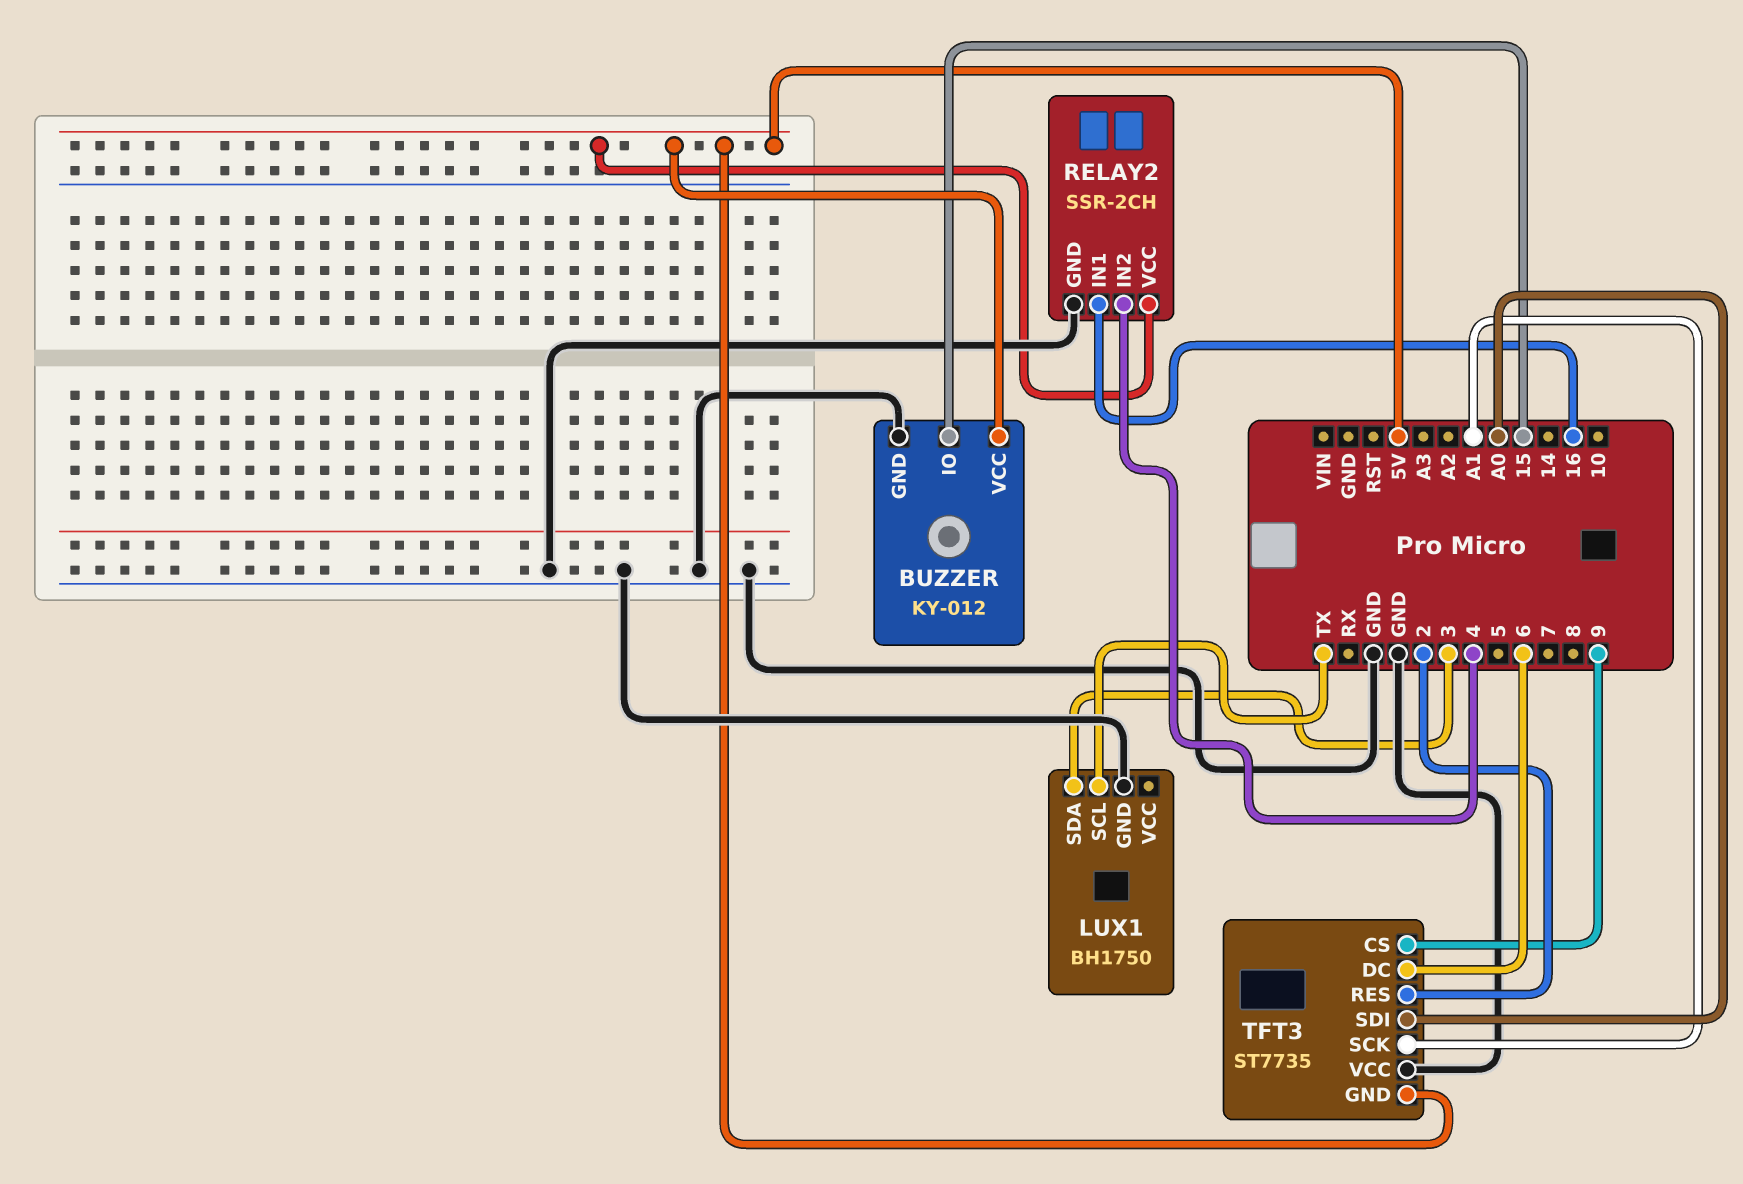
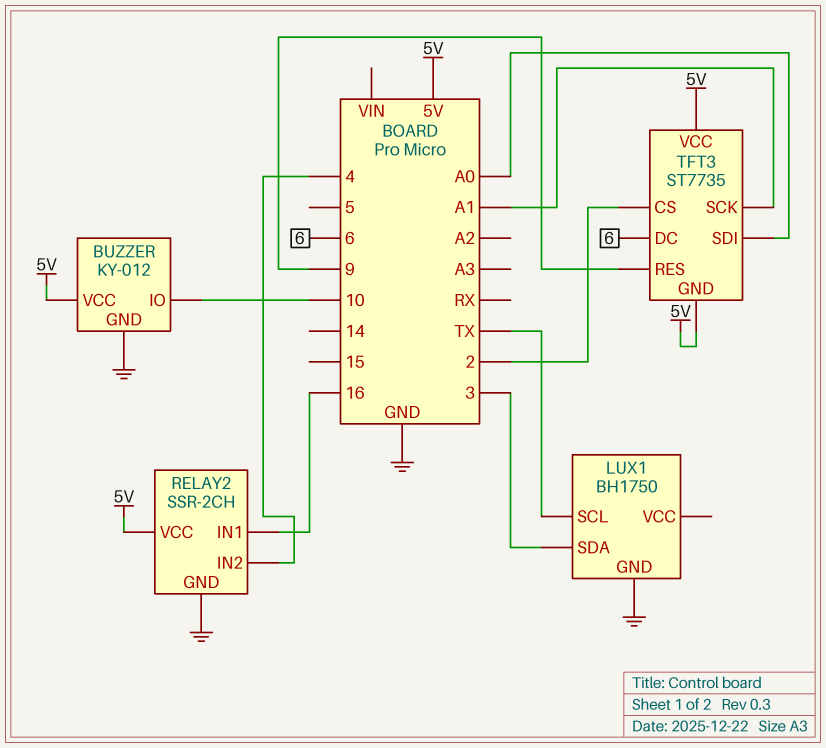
BUZZER pin IO: 15 -> 10
TFT3 pin CS: 9 -> 2
TFT3 pin RES: 2 -> 9
TFT3 pin VCC: GND -> 5V

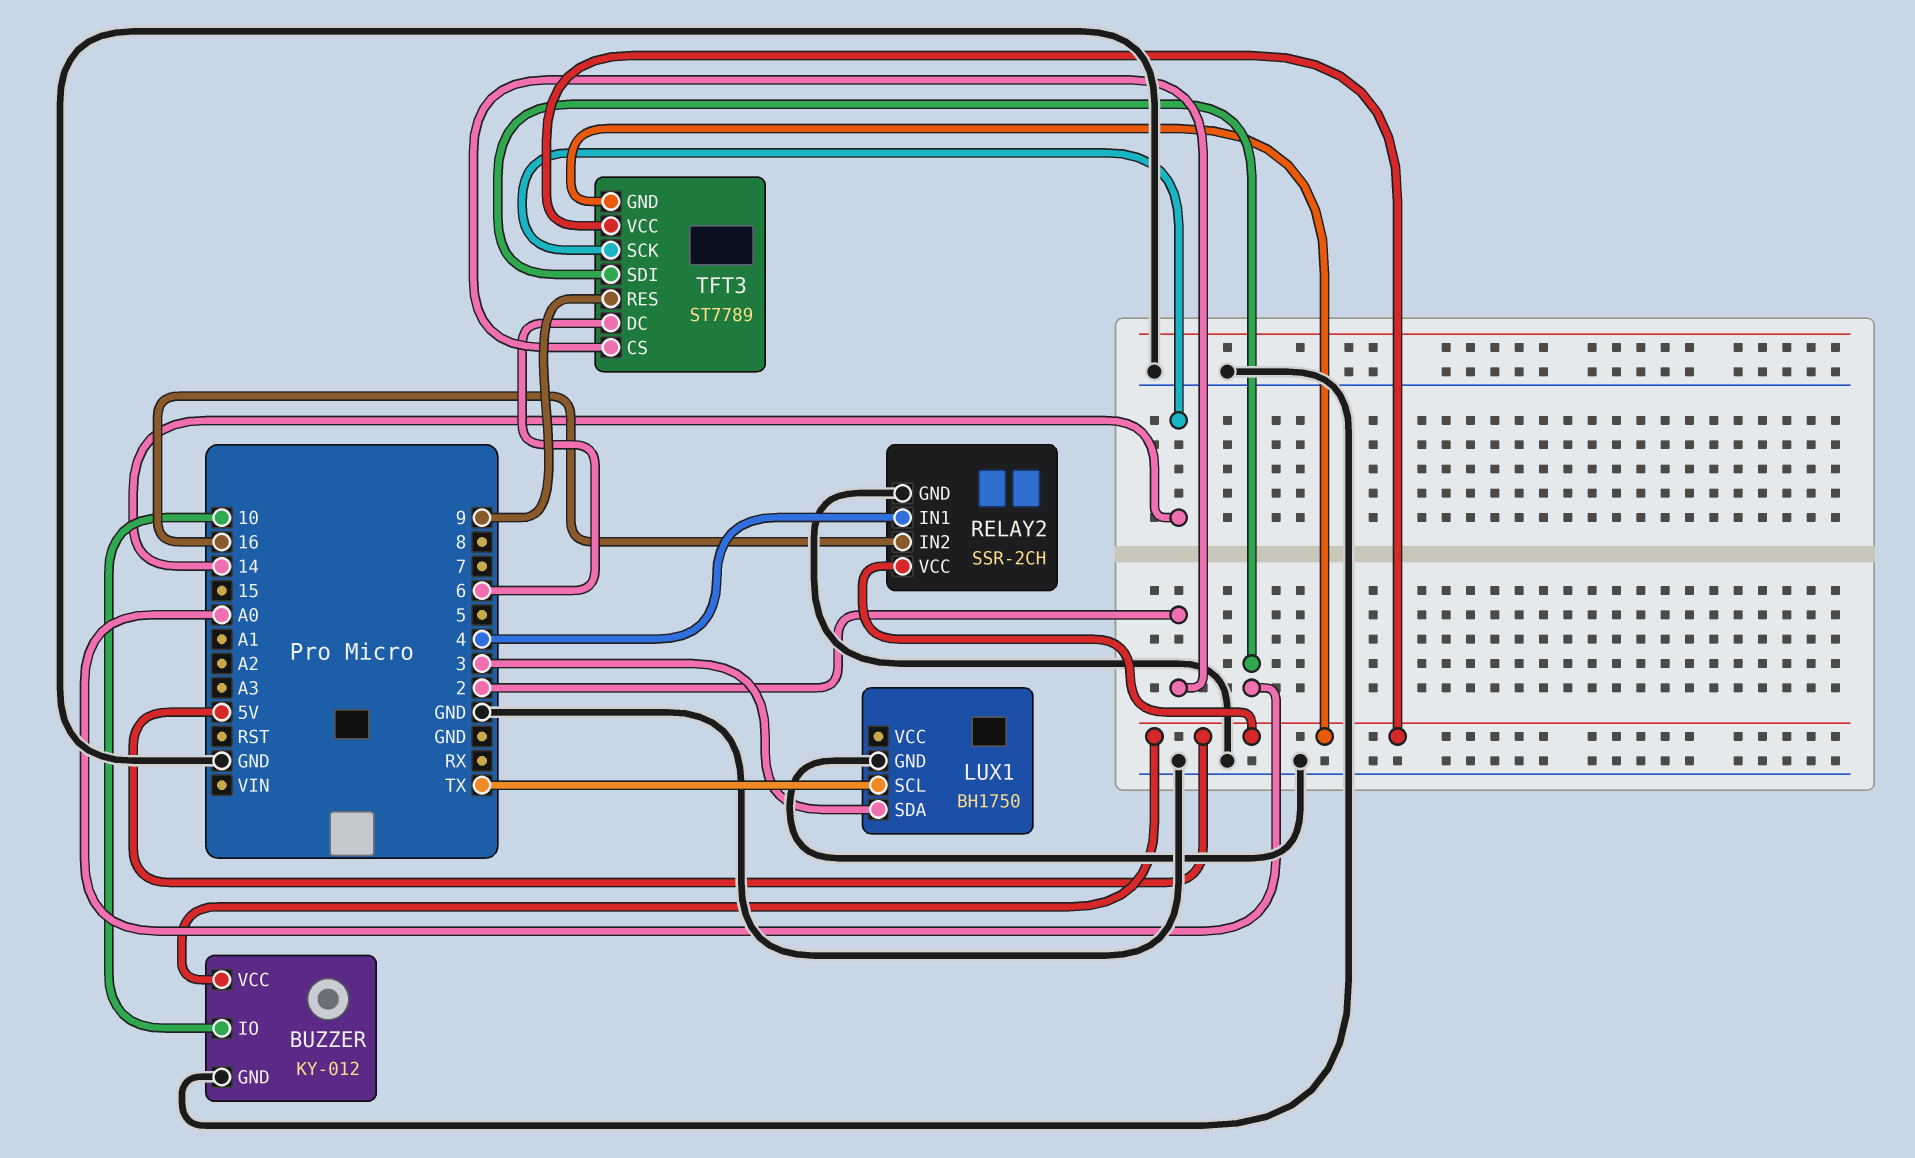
RELAY2 pin IN1: 16 -> 4
RELAY2 pin IN2: 4 -> 16
TFT3: ST7735 -> ST7789
TFT3 pin SCK: A1 -> 14

